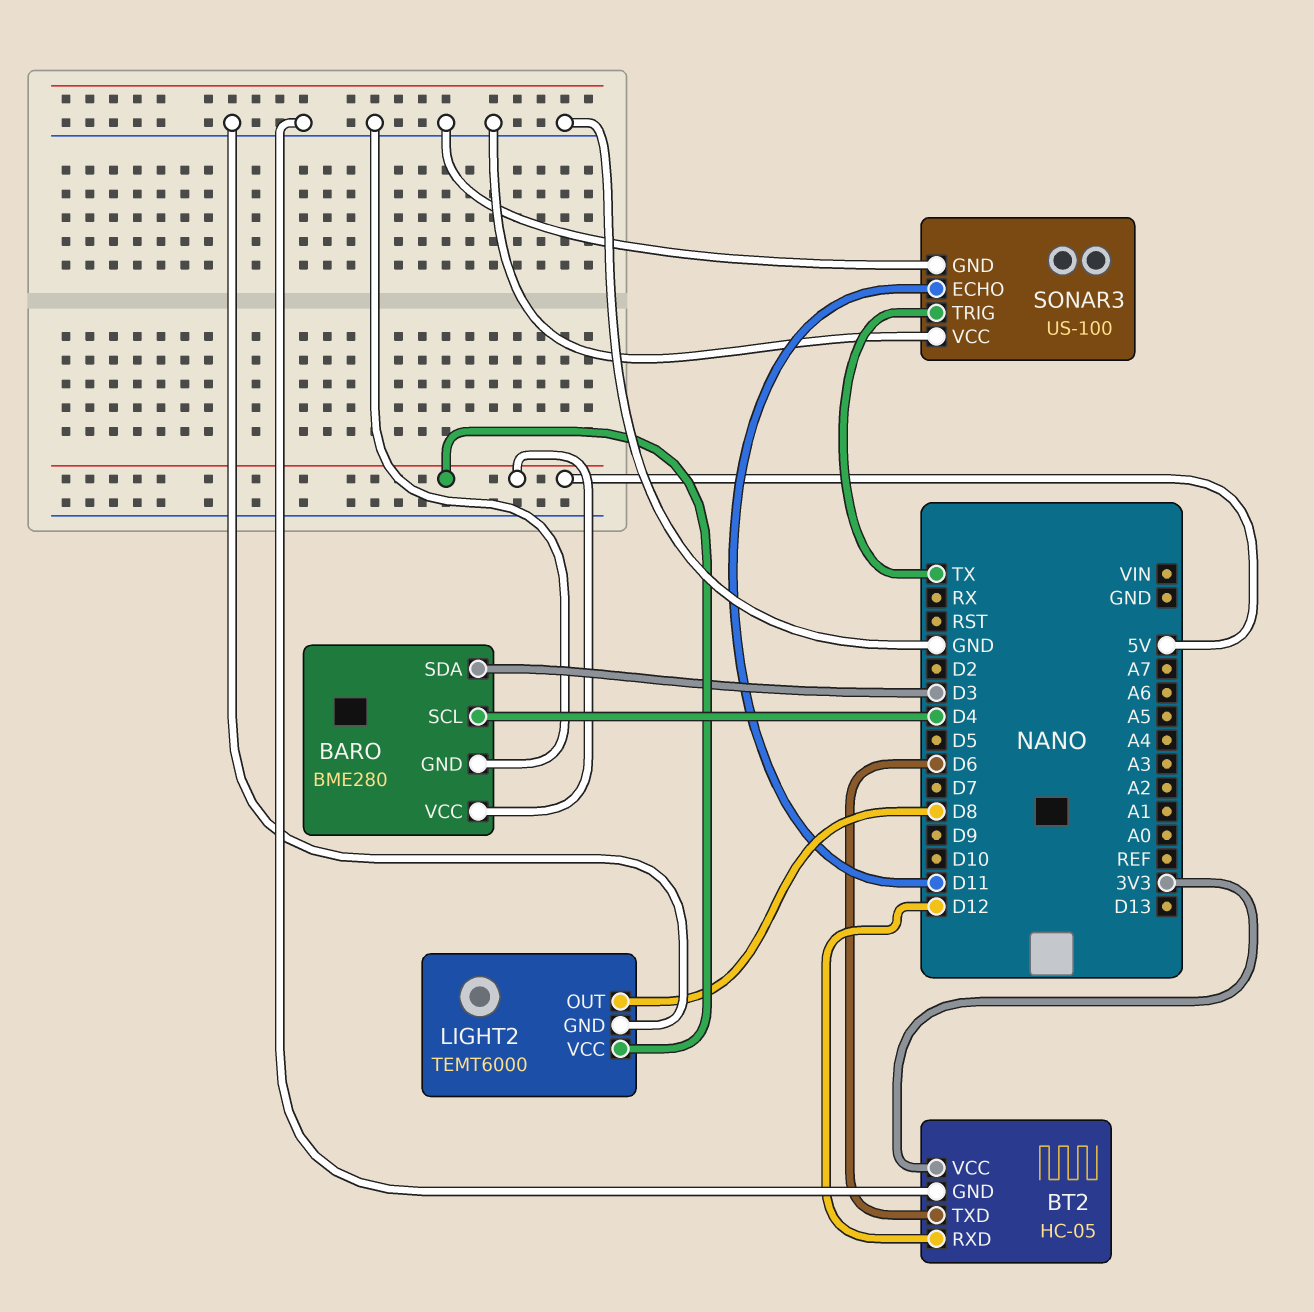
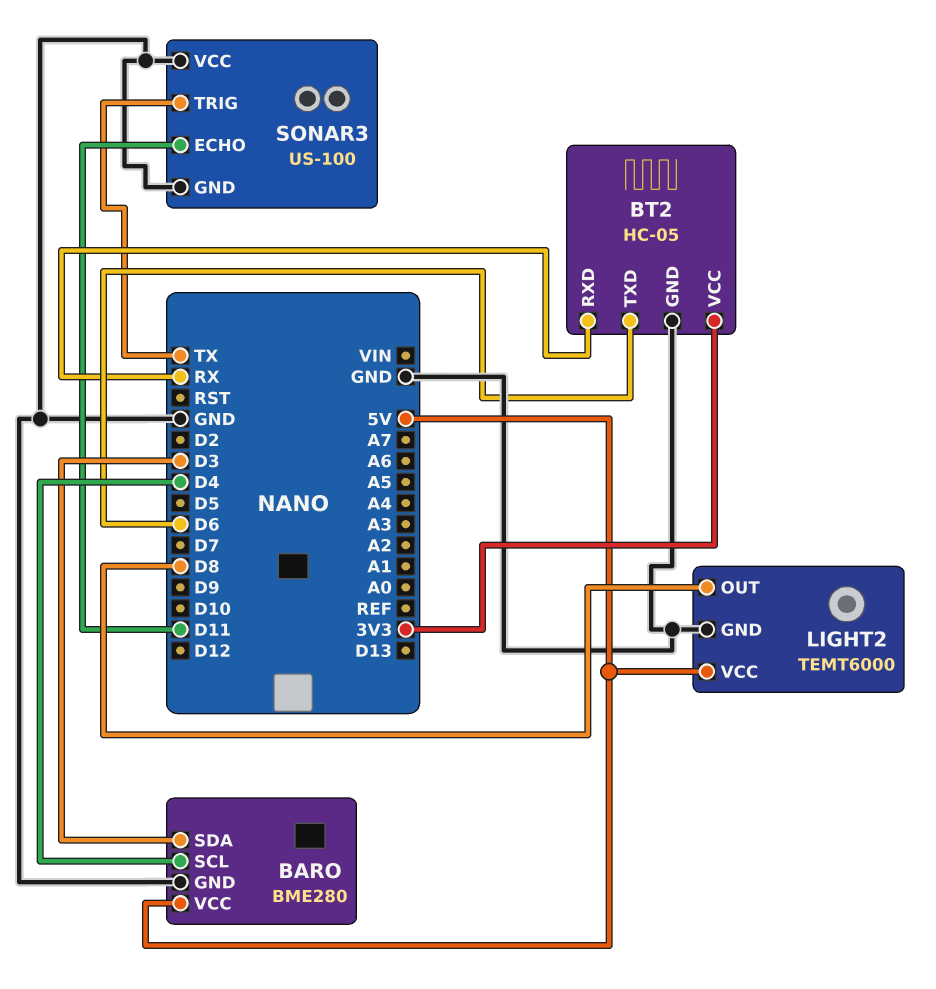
BT2 pin RXD: D12 -> RX

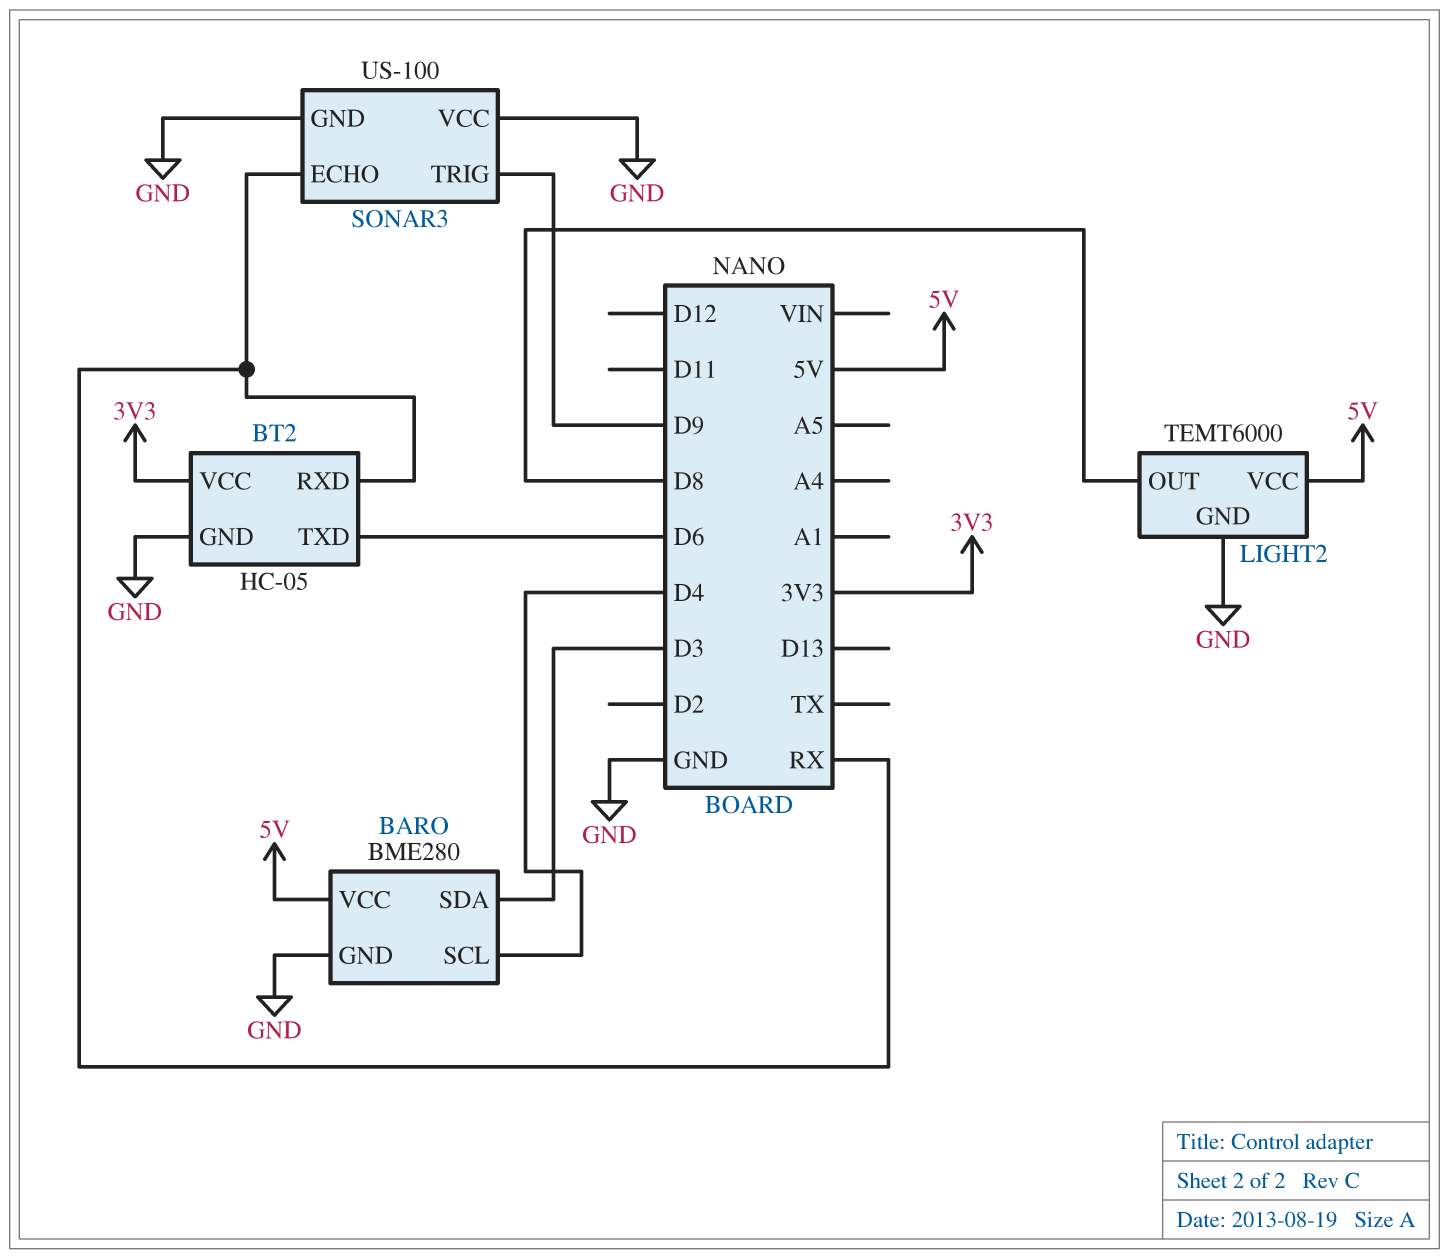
SONAR3 pin ECHO: D11 -> RX
SONAR3 pin TRIG: TX -> D9

